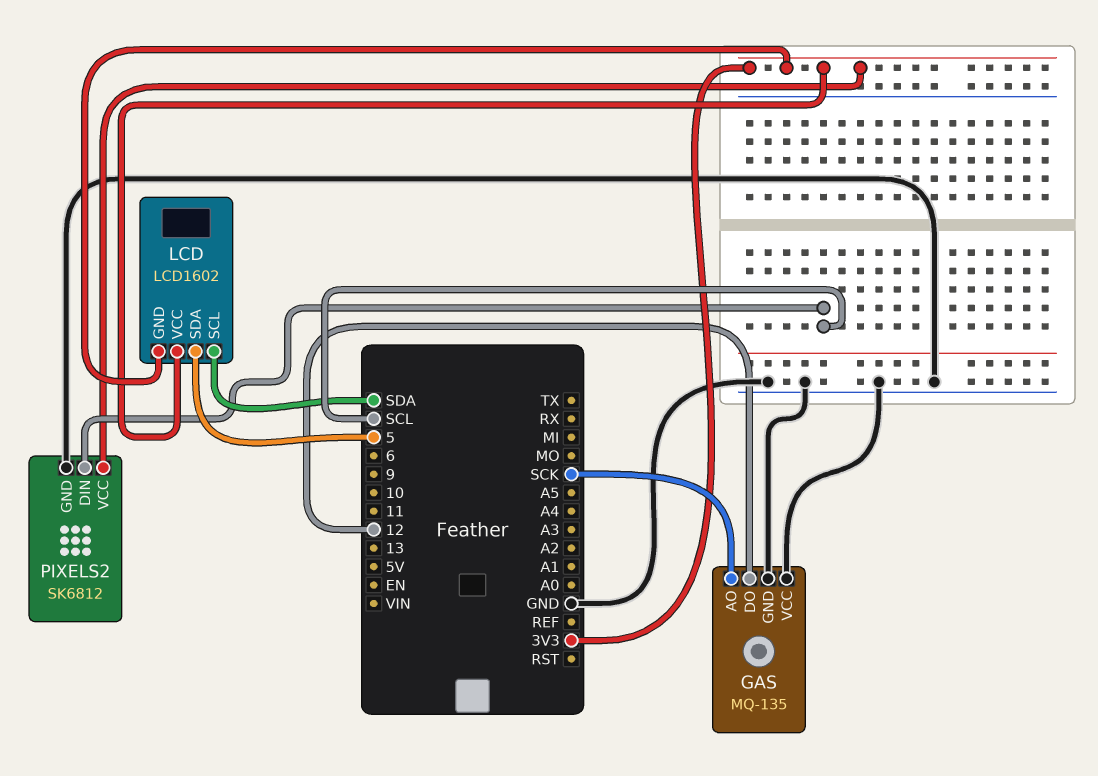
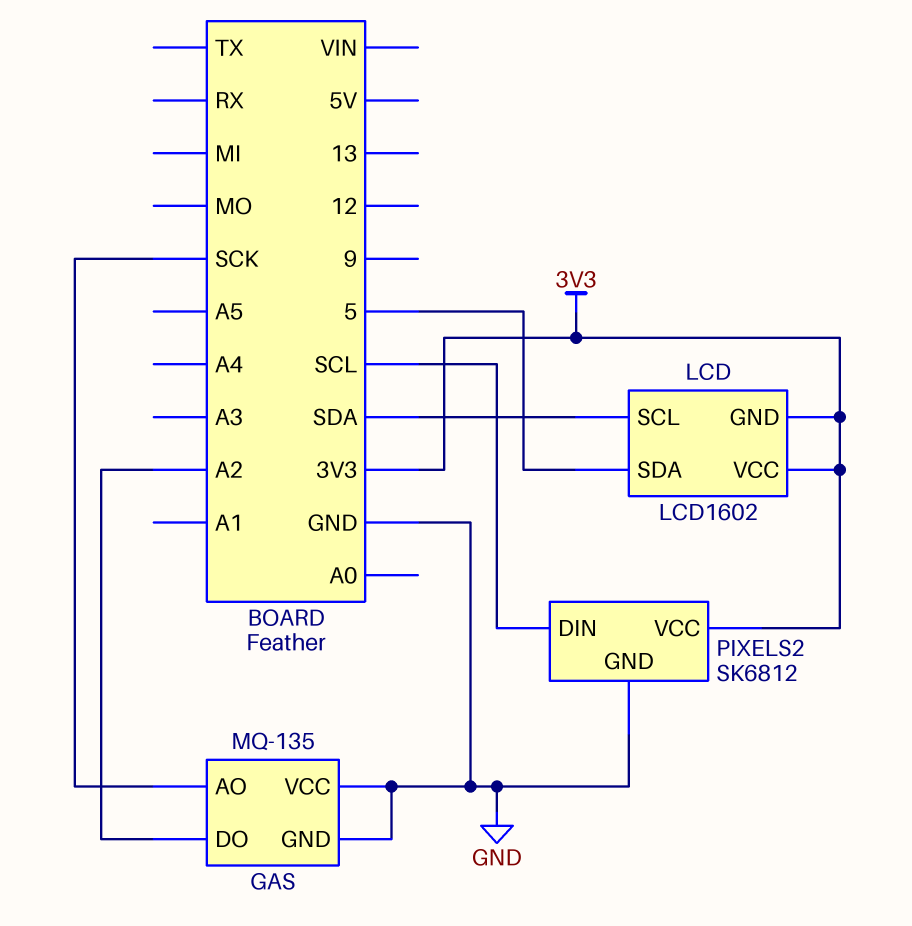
GAS pin DO: 12 -> A2

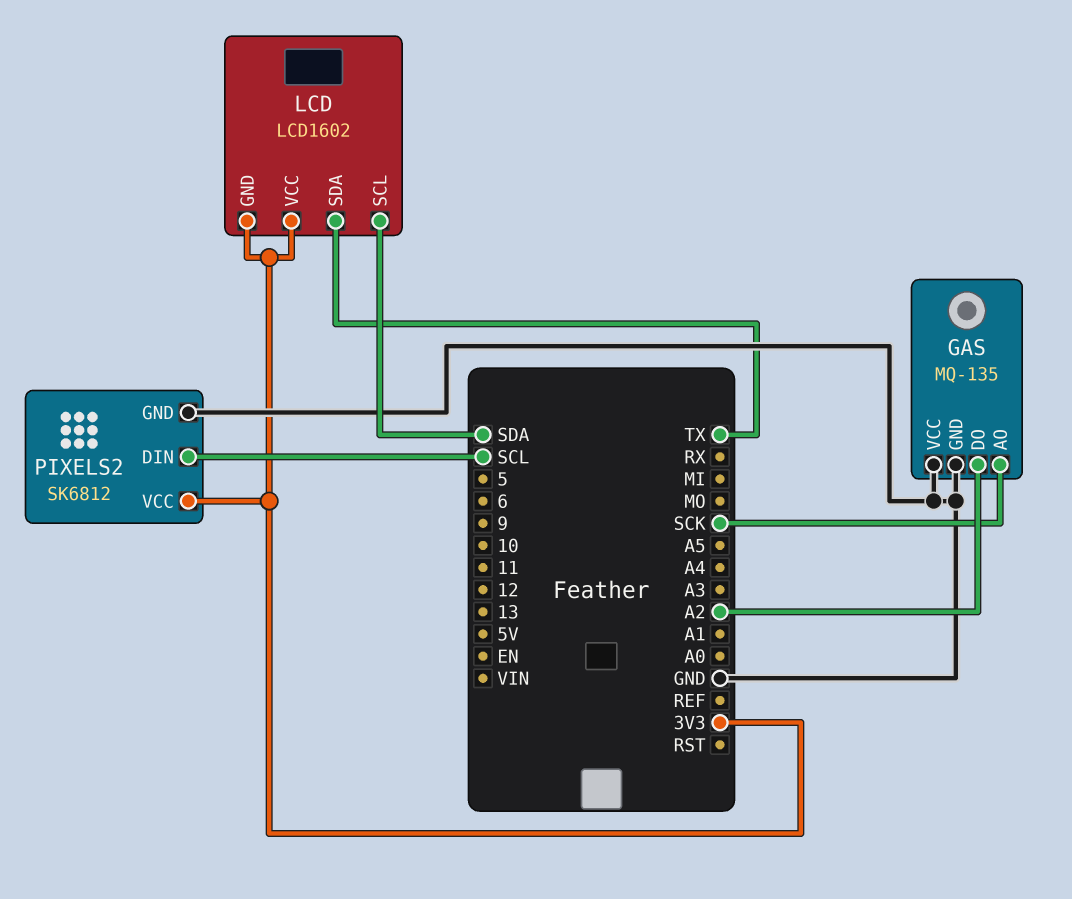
LCD pin SDA: 5 -> TX

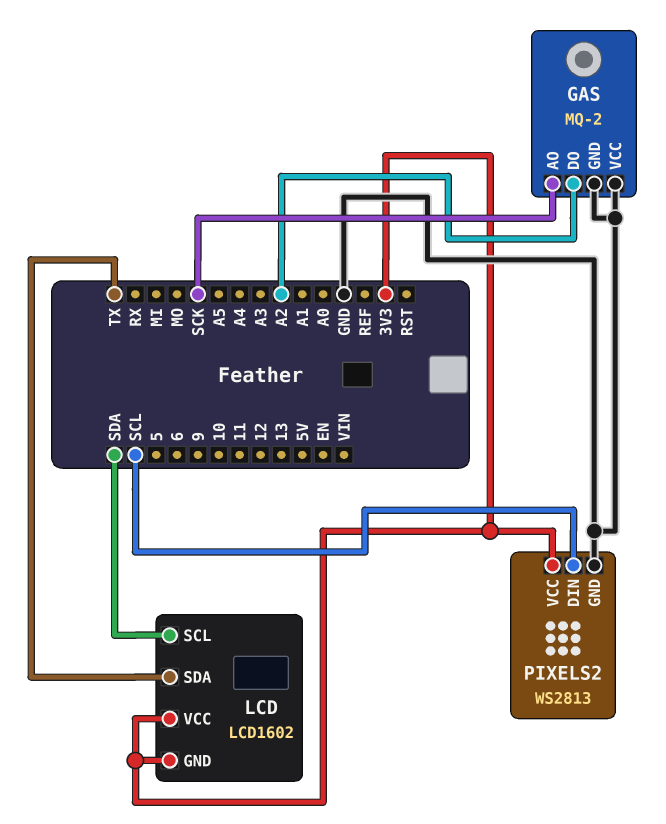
GAS: MQ-135 -> MQ-2
PIXELS2: SK6812 -> WS2813

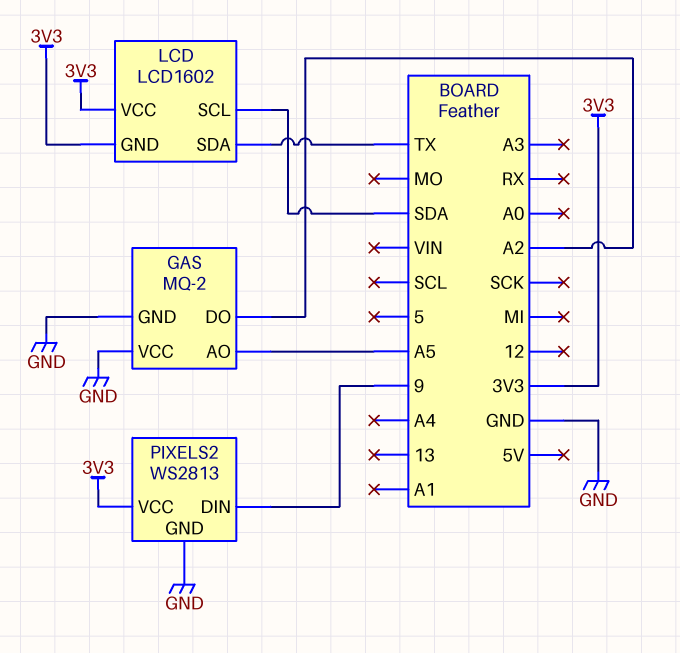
GAS pin AO: SCK -> A5
PIXELS2 pin DIN: SCL -> 9

